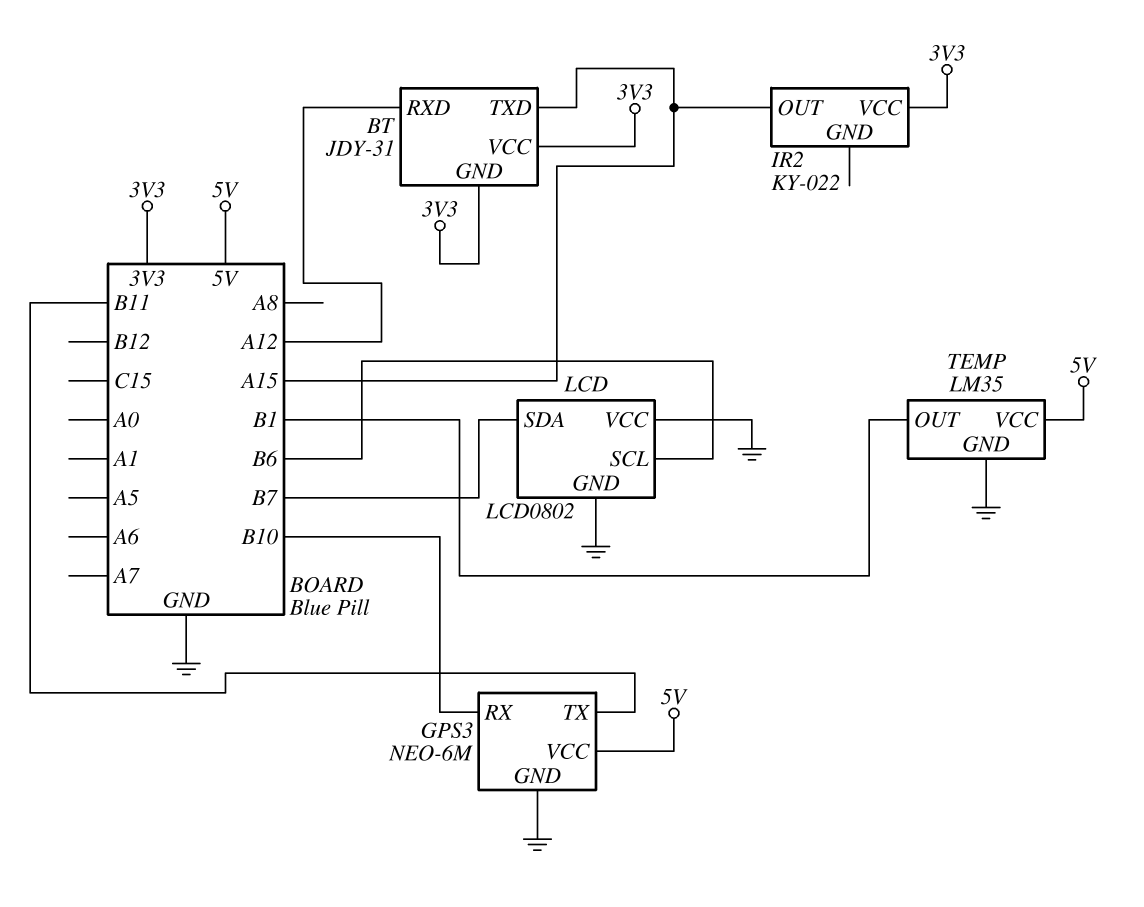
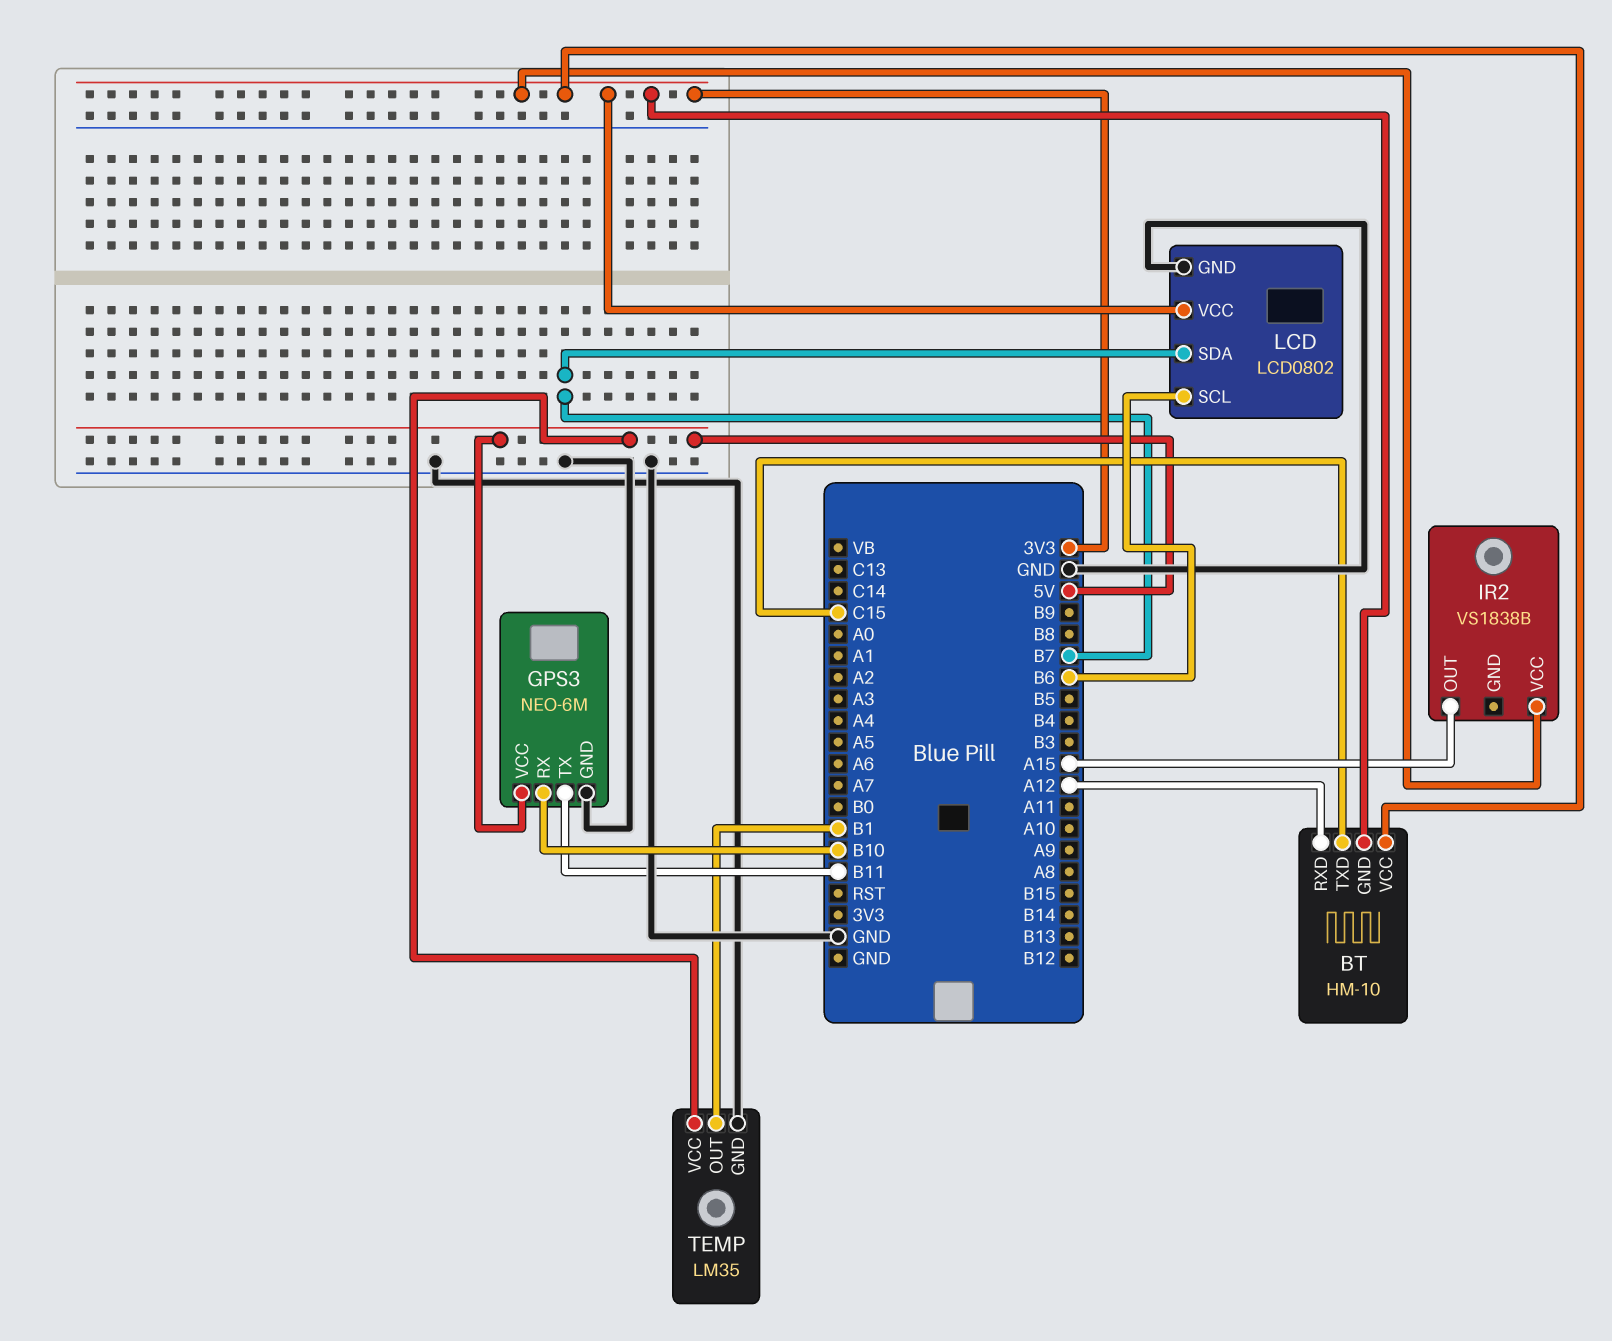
BT: JDY-31 -> HM-10
BT pin TXD: A15 -> C15
IR2: KY-022 -> VS1838B
LCD pin VCC: GND -> 3V3

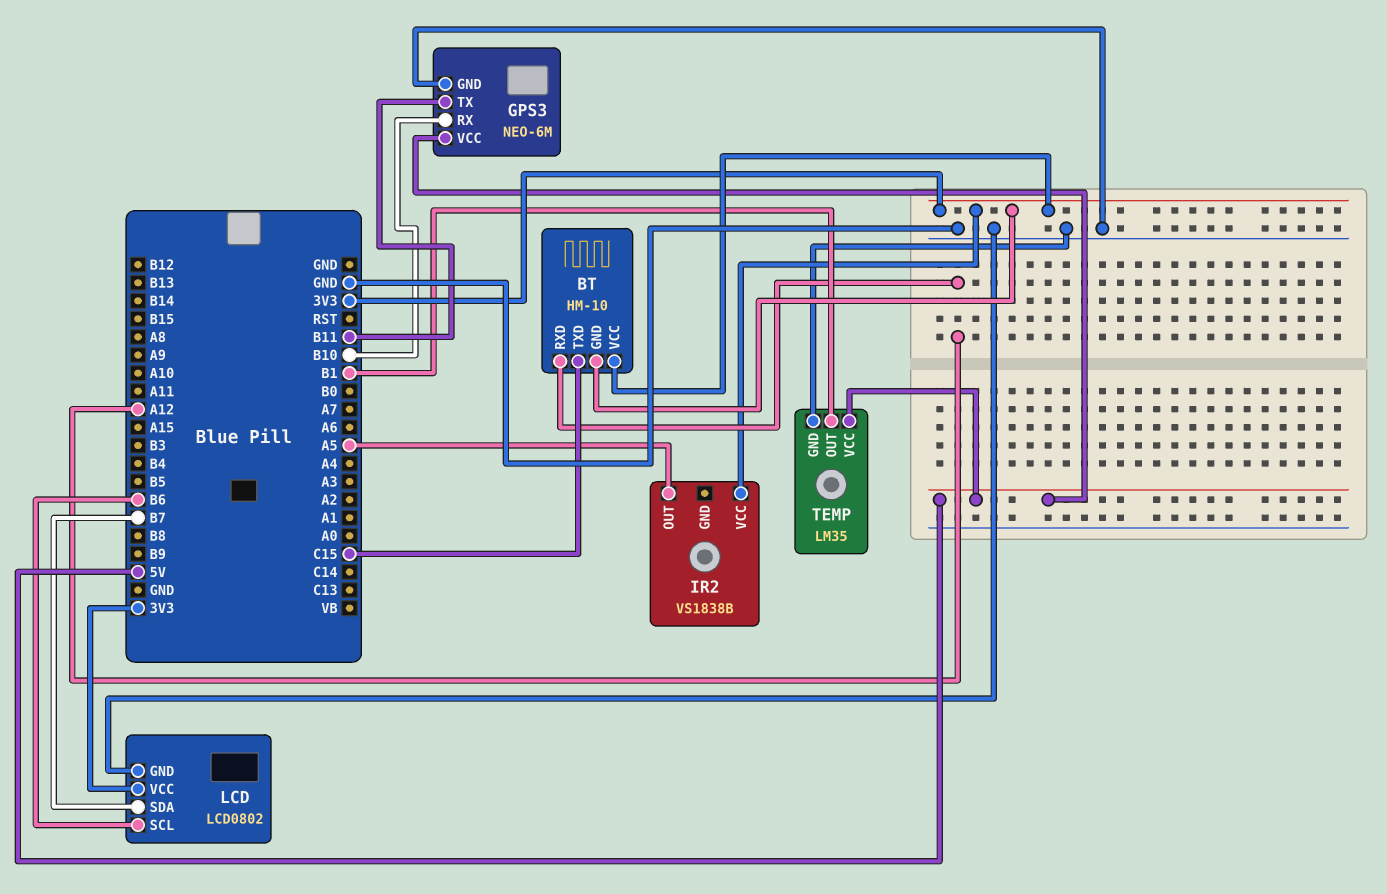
IR2 pin OUT: A15 -> A5

